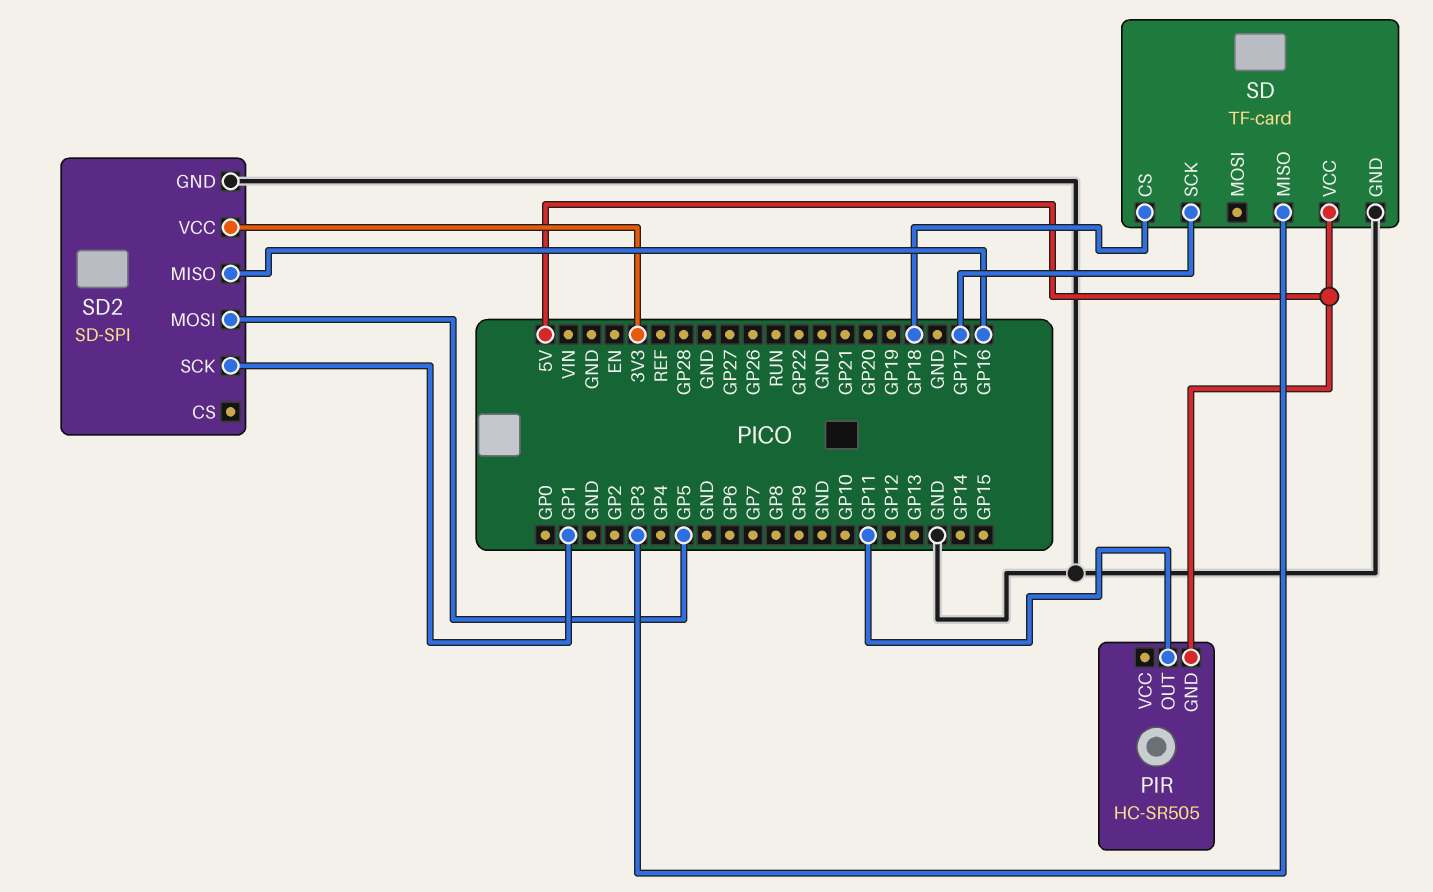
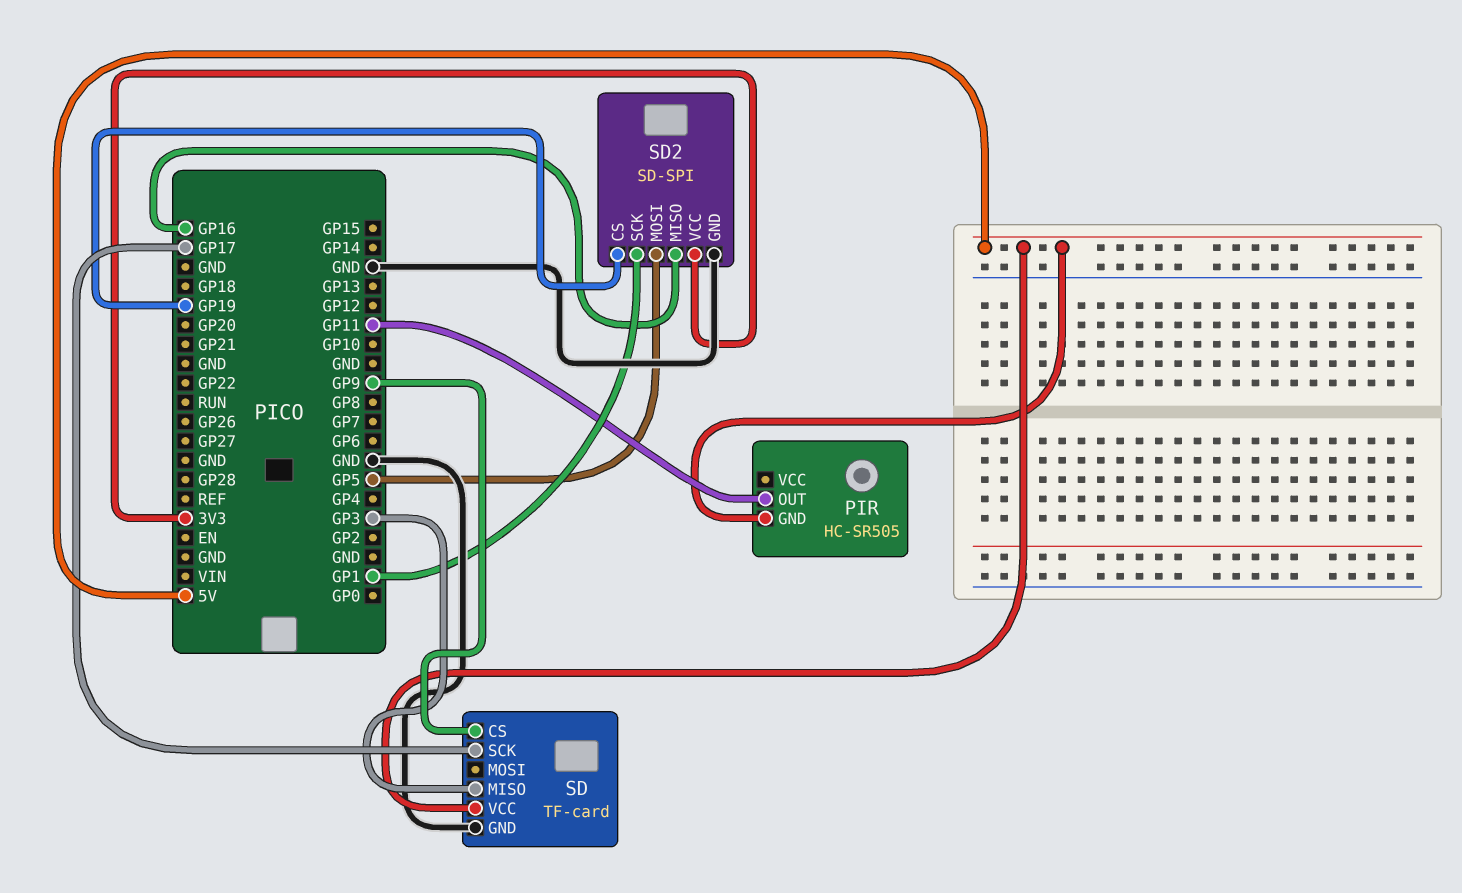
SD pin CS: GP18 -> GP9
SD2 pin CS: none -> GP19

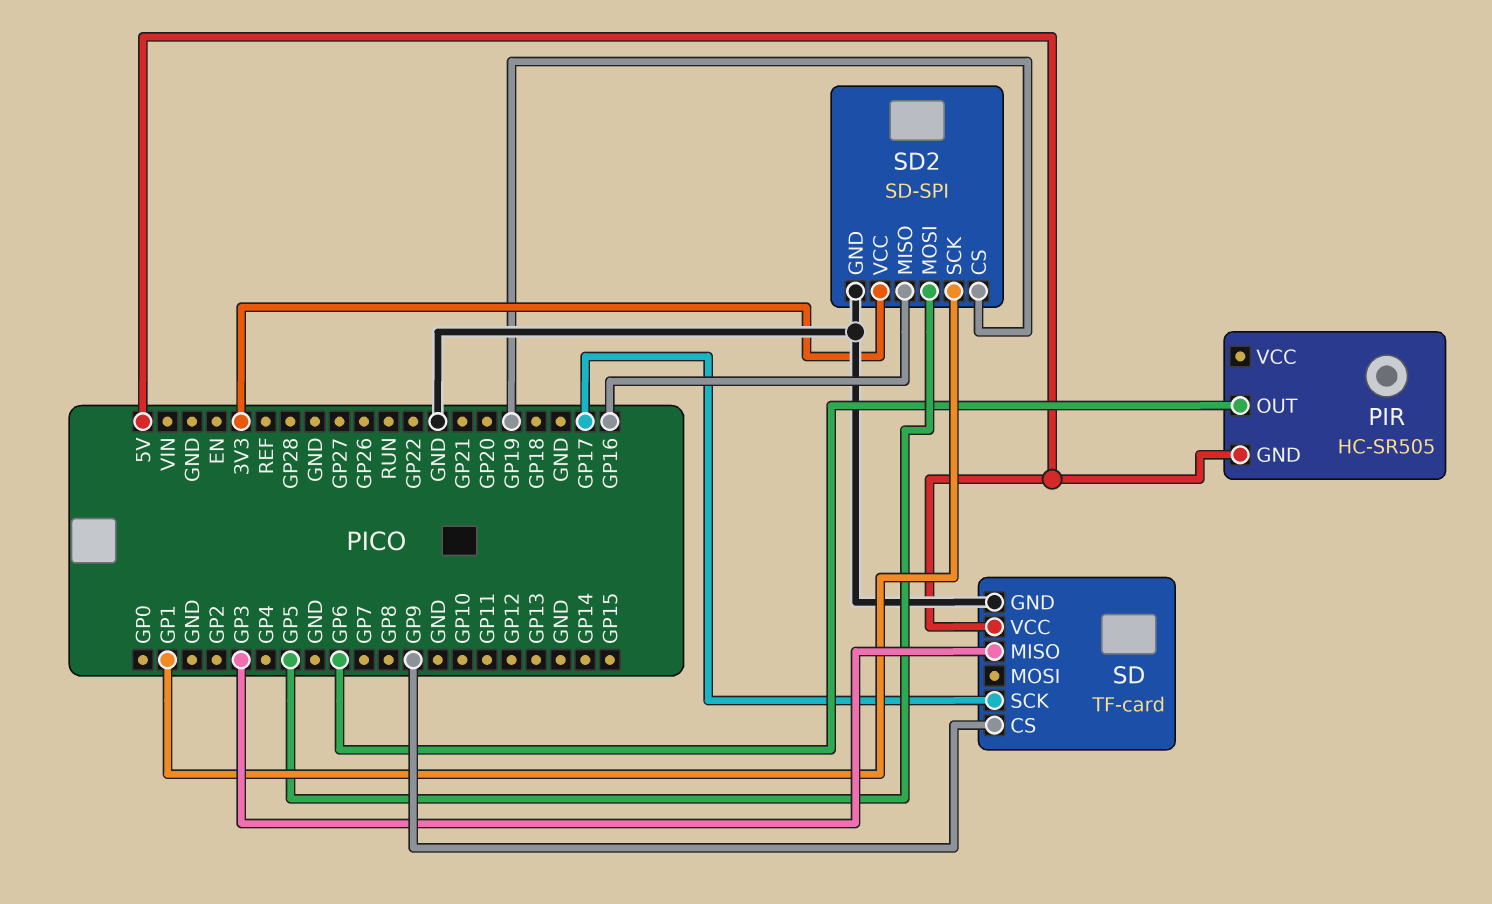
PIR pin OUT: GP11 -> GP6

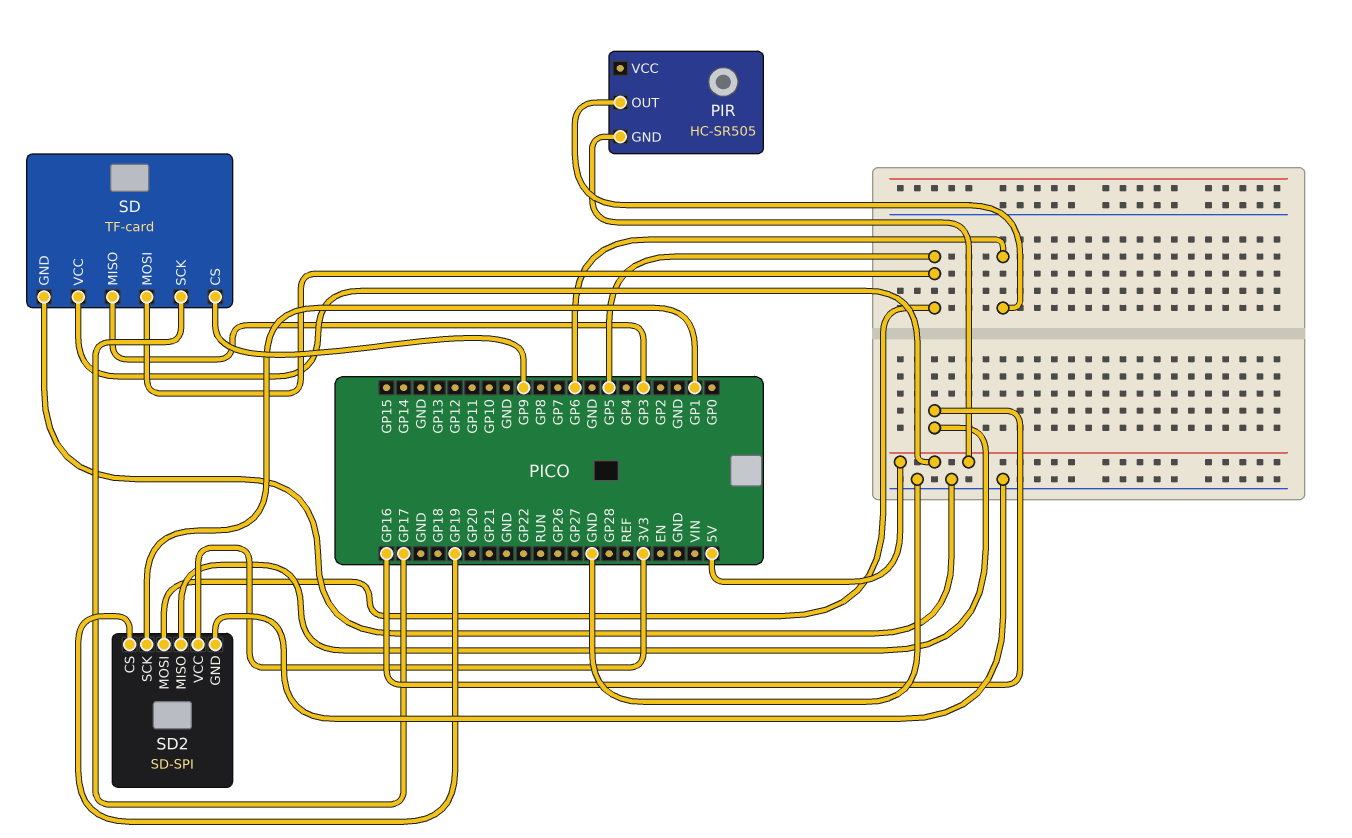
SD pin MOSI: none -> GP5

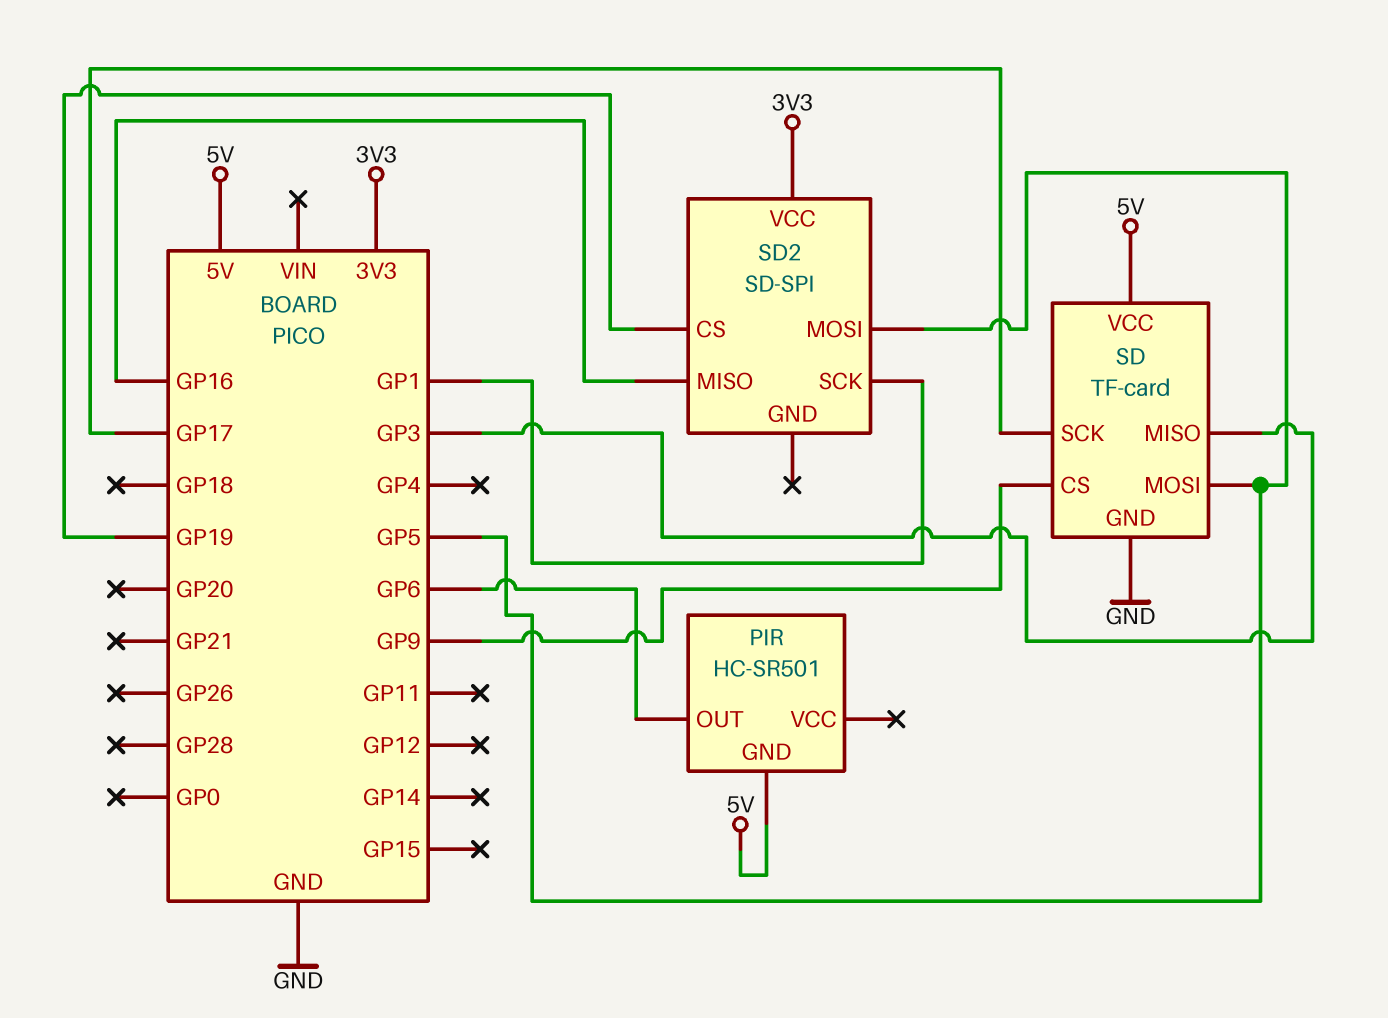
PIR: HC-SR505 -> HC-SR501
SD2 pin GND: GND -> none

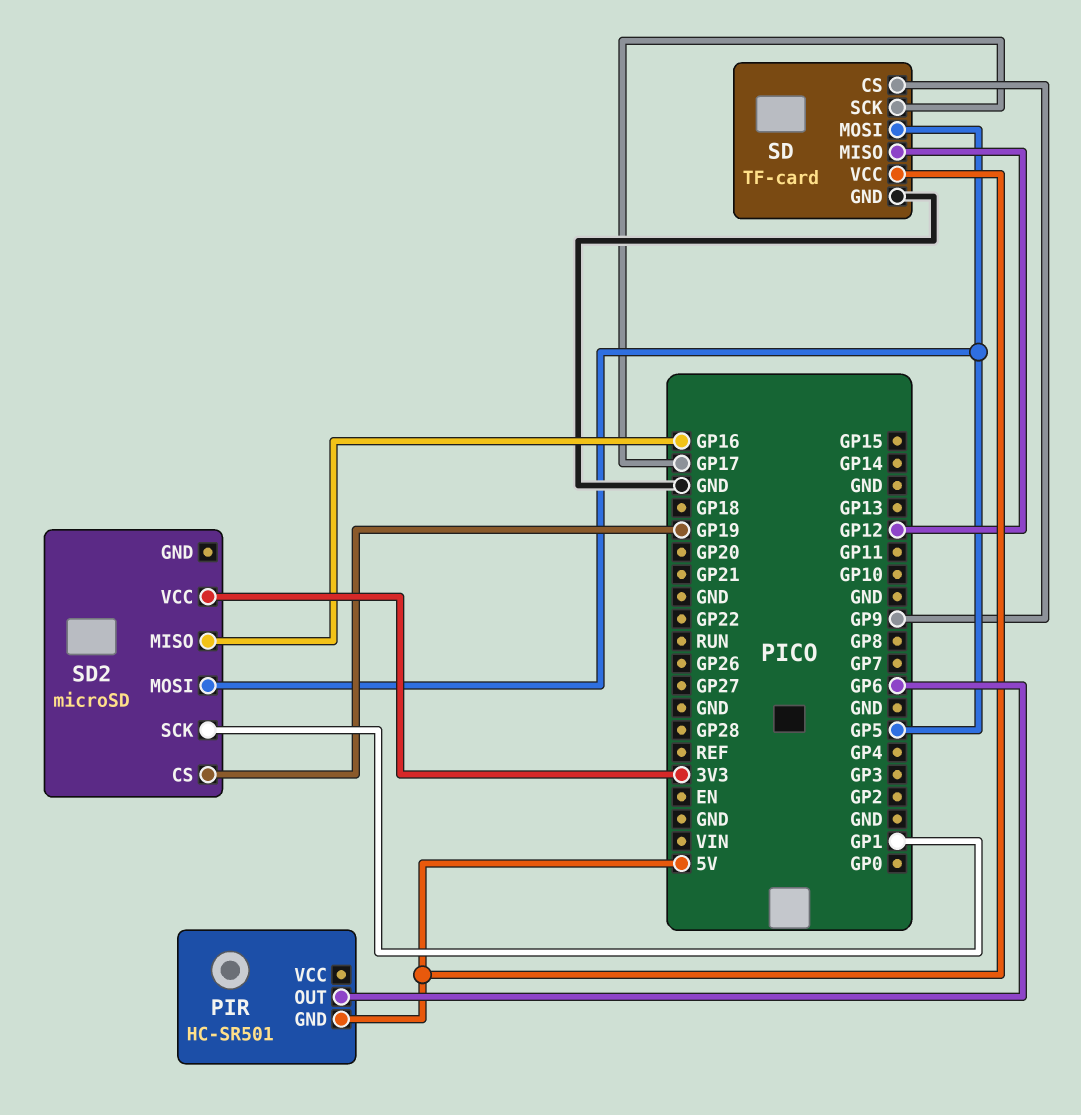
SD pin MISO: GP3 -> GP12
SD2: SD-SPI -> microSD

